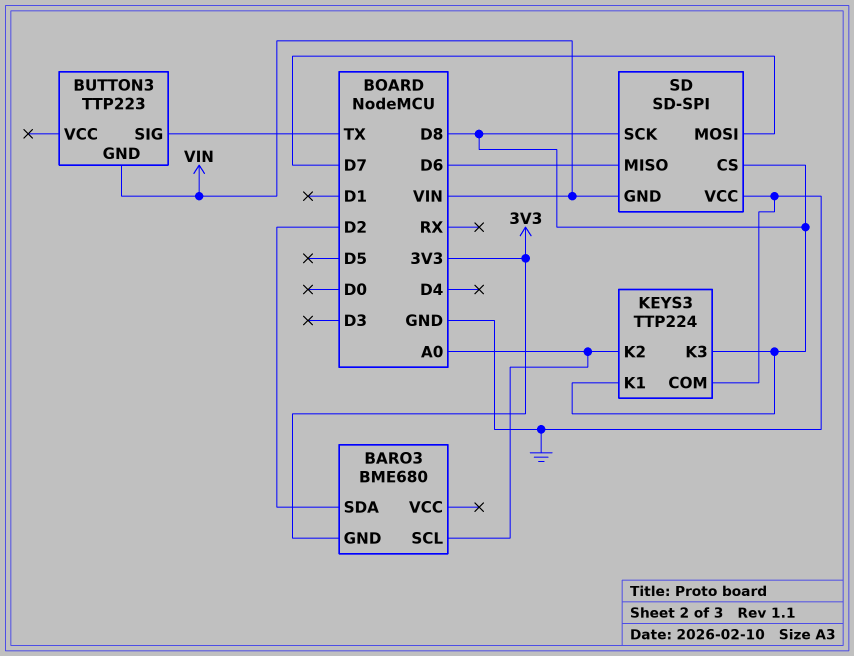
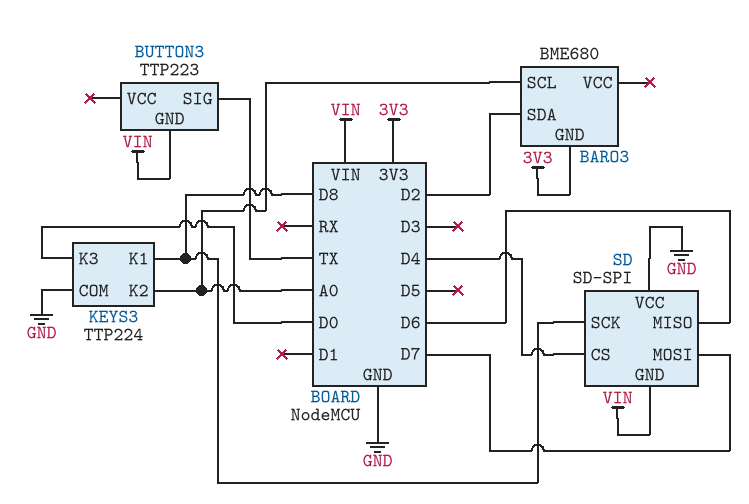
KEYS3 pin K3: D8 -> D0
SD pin CS: D8 -> D4

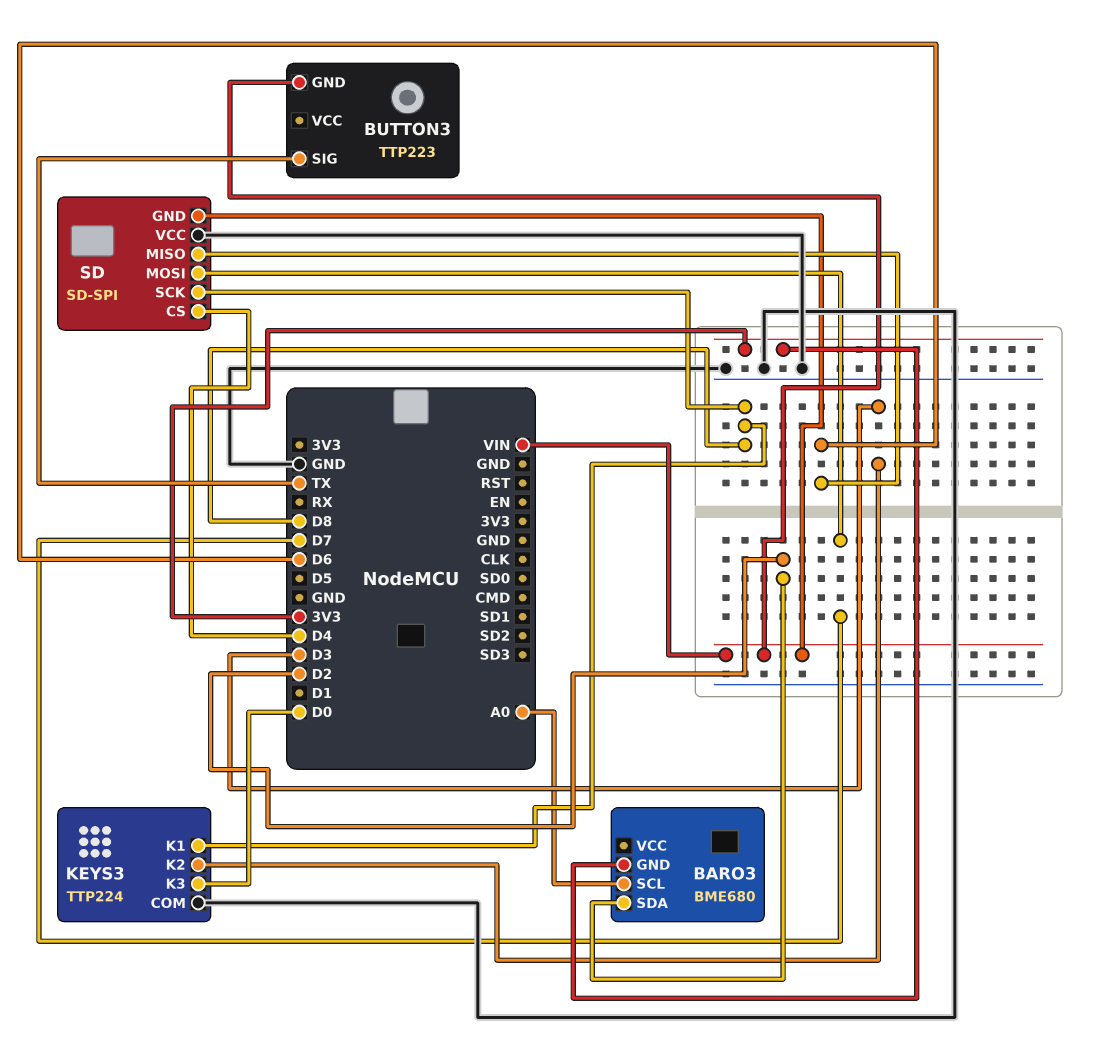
KEYS3 pin K2: A0 -> D3

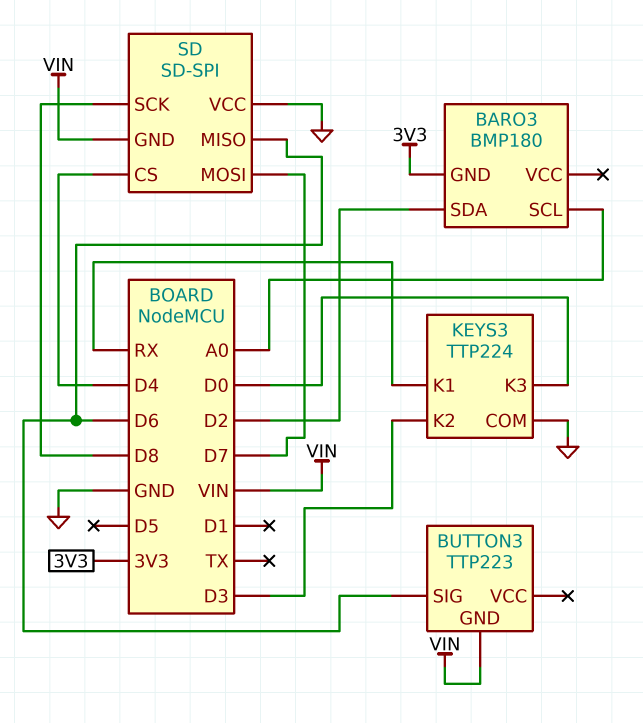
BARO3: BME680 -> BMP180
BUTTON3 pin SIG: TX -> D6
KEYS3 pin K1: D8 -> RX

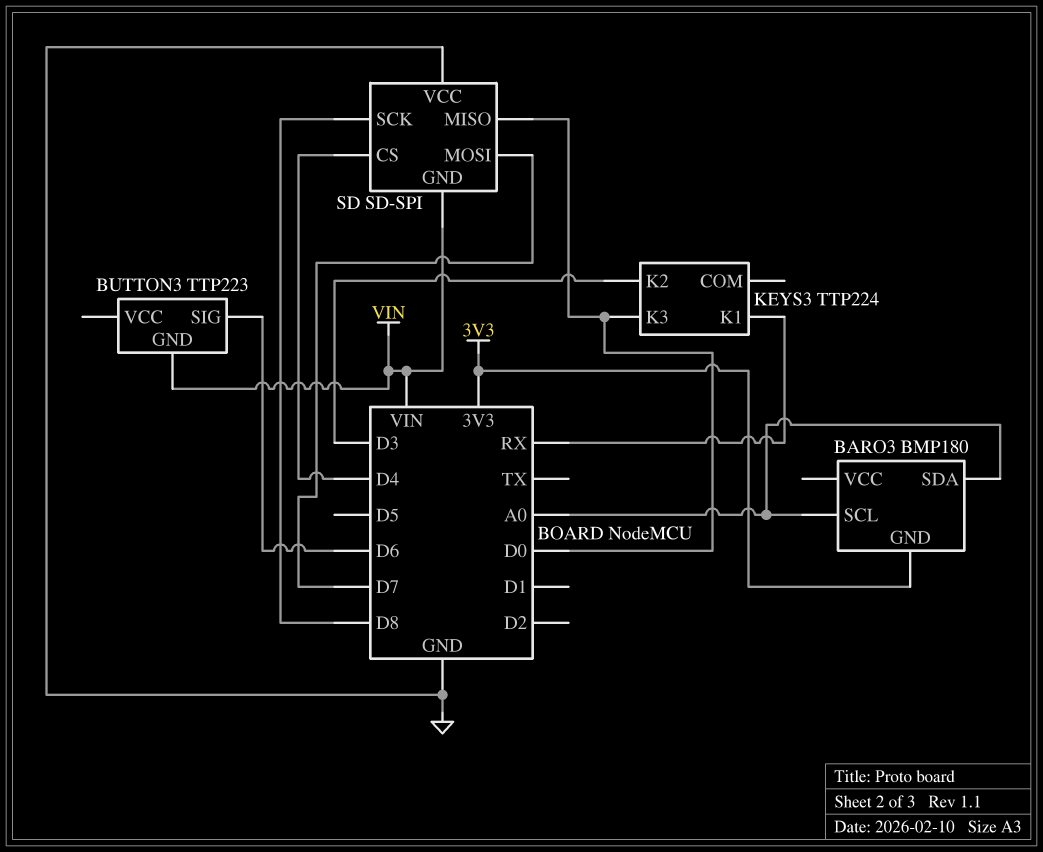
BARO3 pin SDA: D2 -> A0
KEYS3 pin COM: GND -> none
SD pin MISO: D6 -> D0

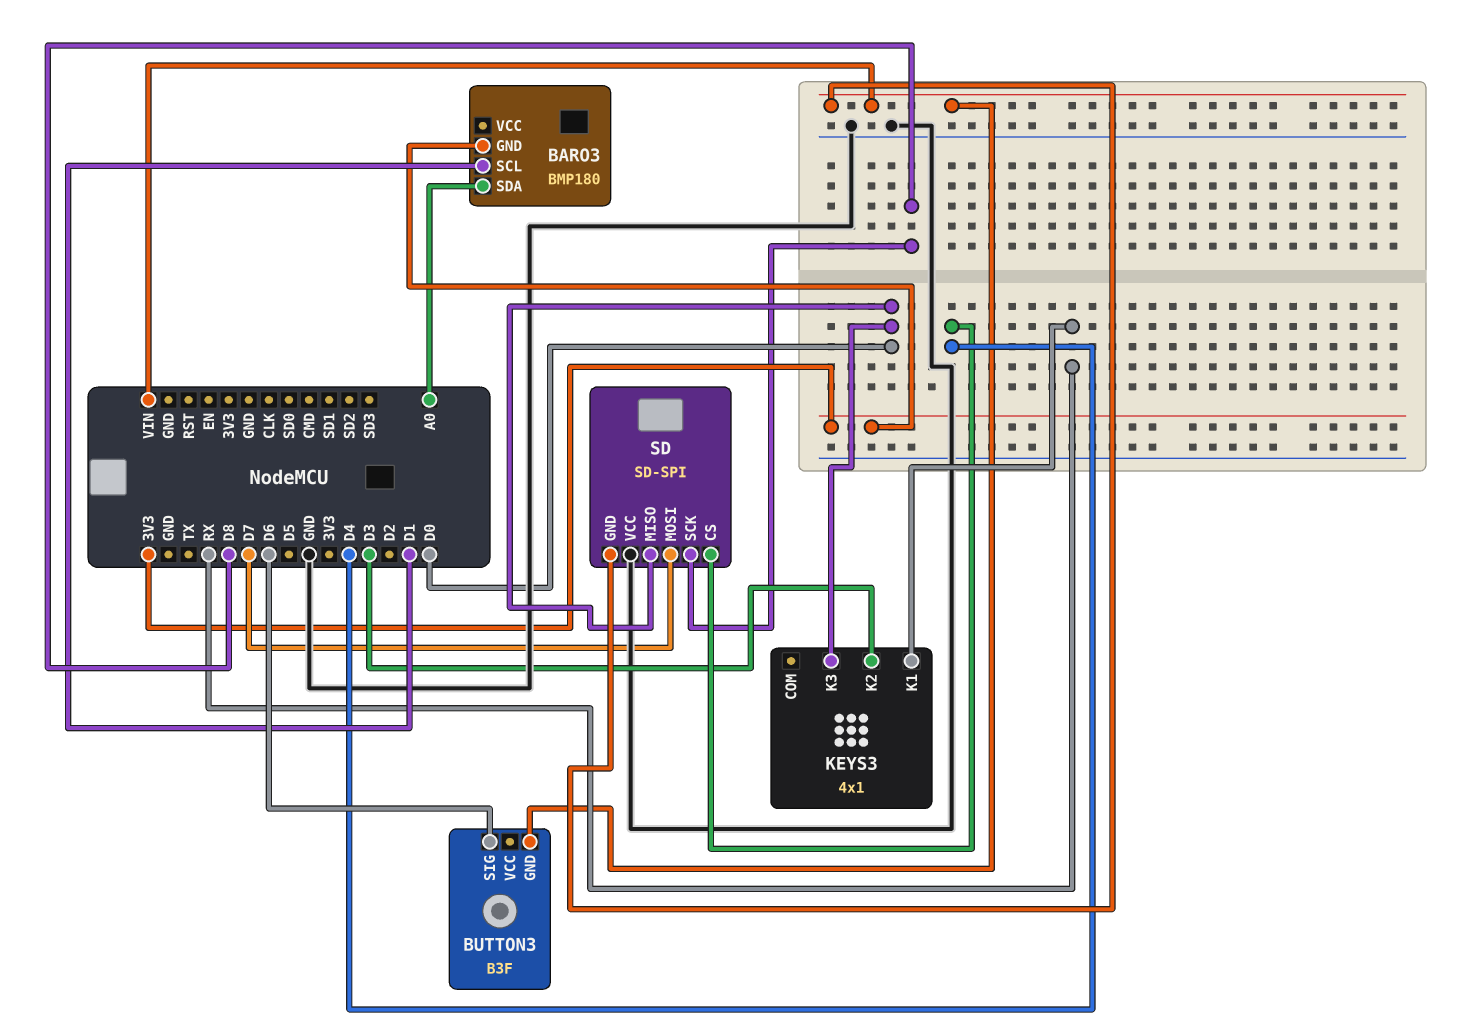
BARO3 pin SCL: A0 -> D1
BUTTON3: TTP223 -> B3F
KEYS3: TTP224 -> 4x1

